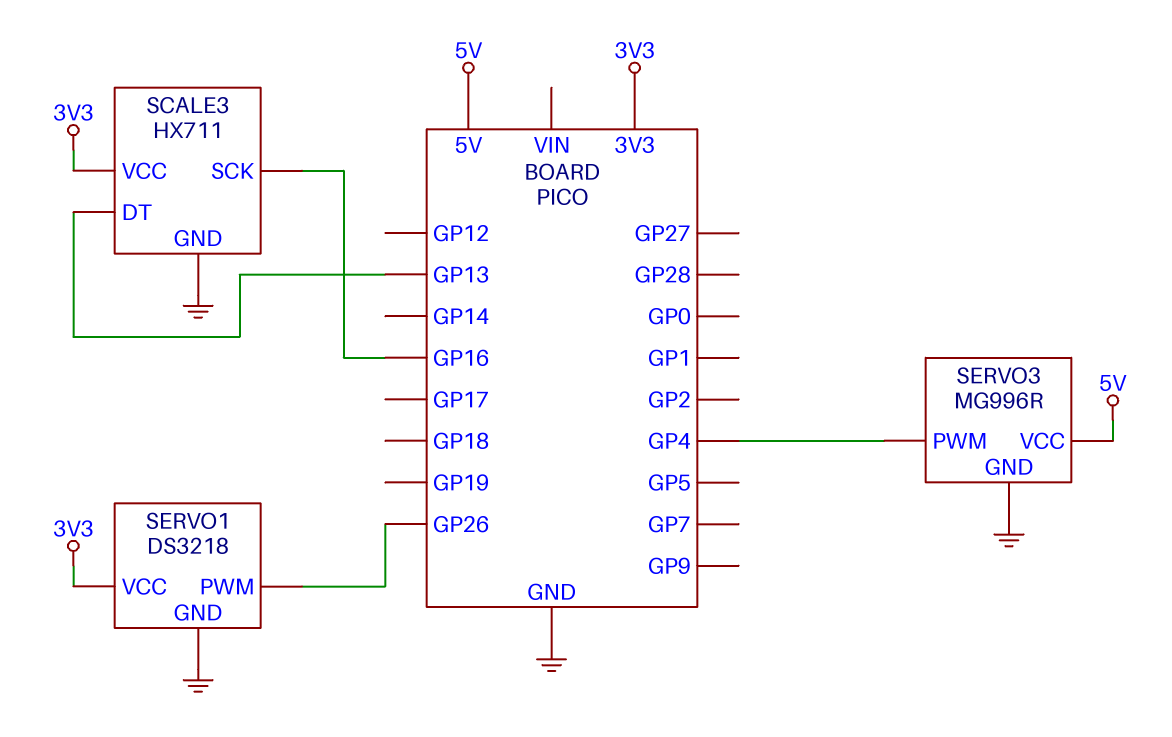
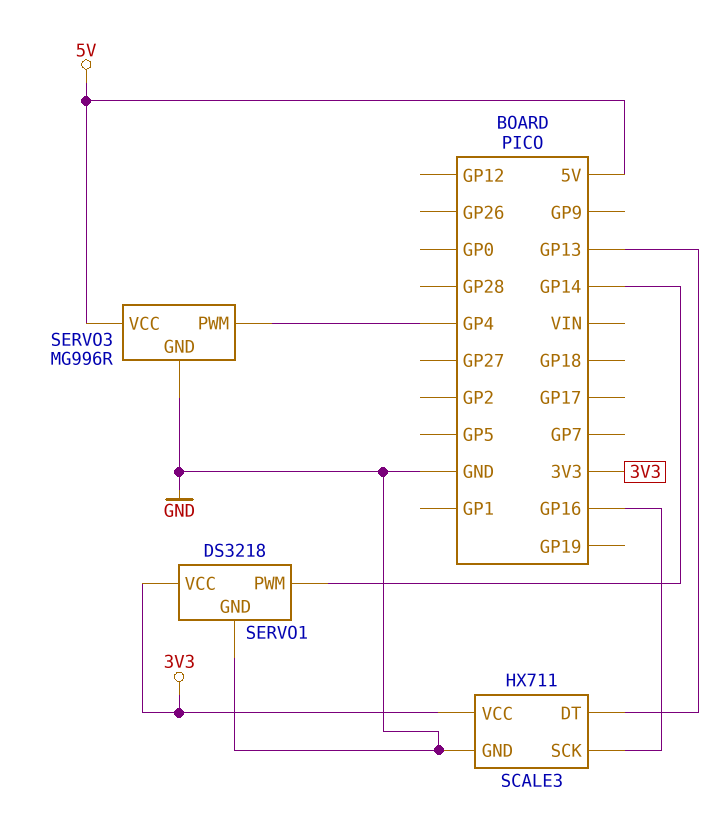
SERVO1 pin PWM: GP26 -> GP14

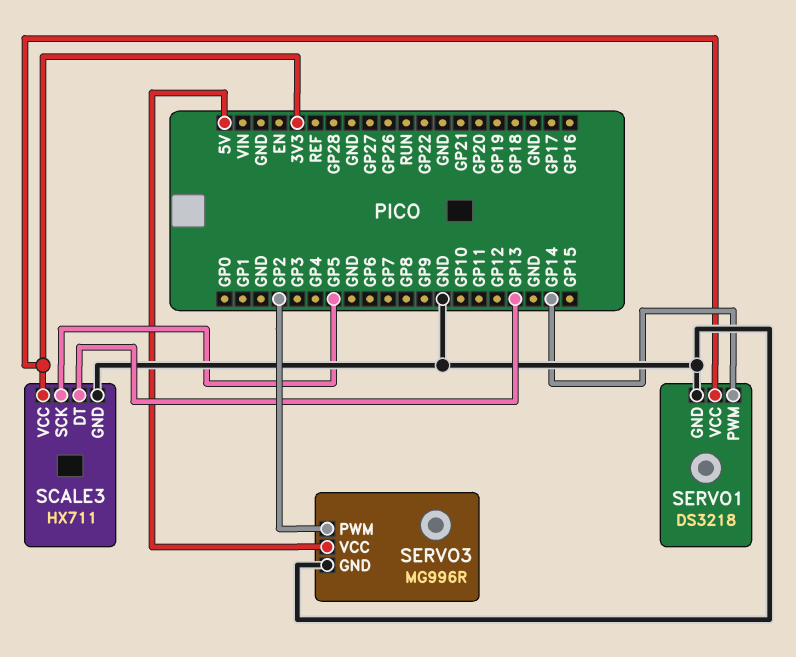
SCALE3 pin SCK: GP16 -> GP5
SERVO3 pin PWM: GP4 -> GP2

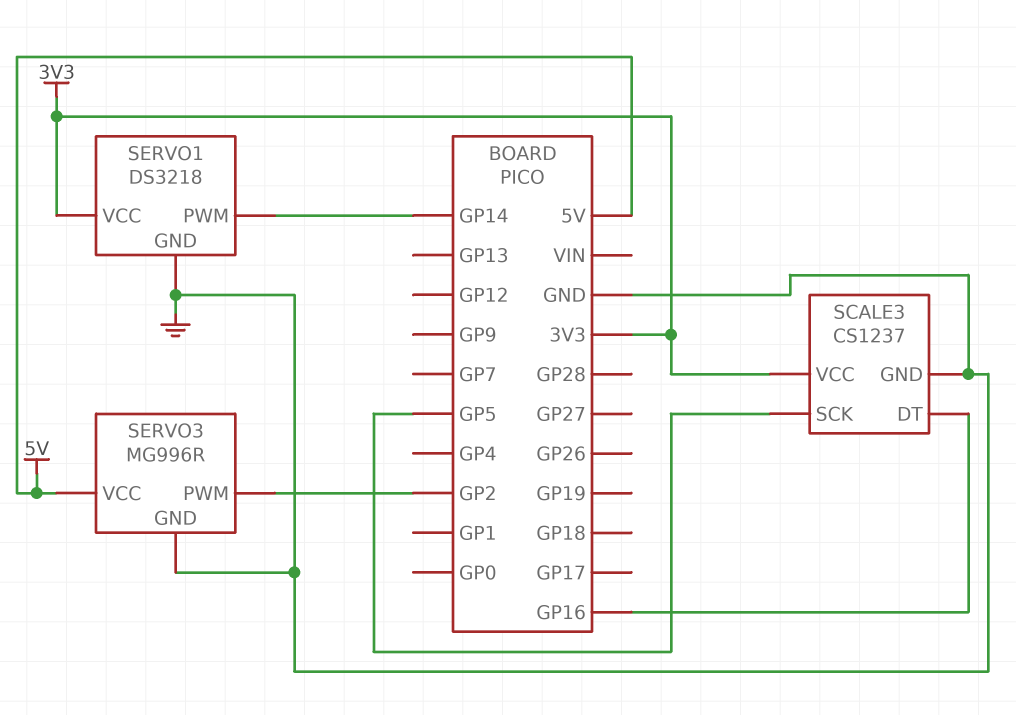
SCALE3: HX711 -> CS1237
SCALE3 pin DT: GP13 -> GP16

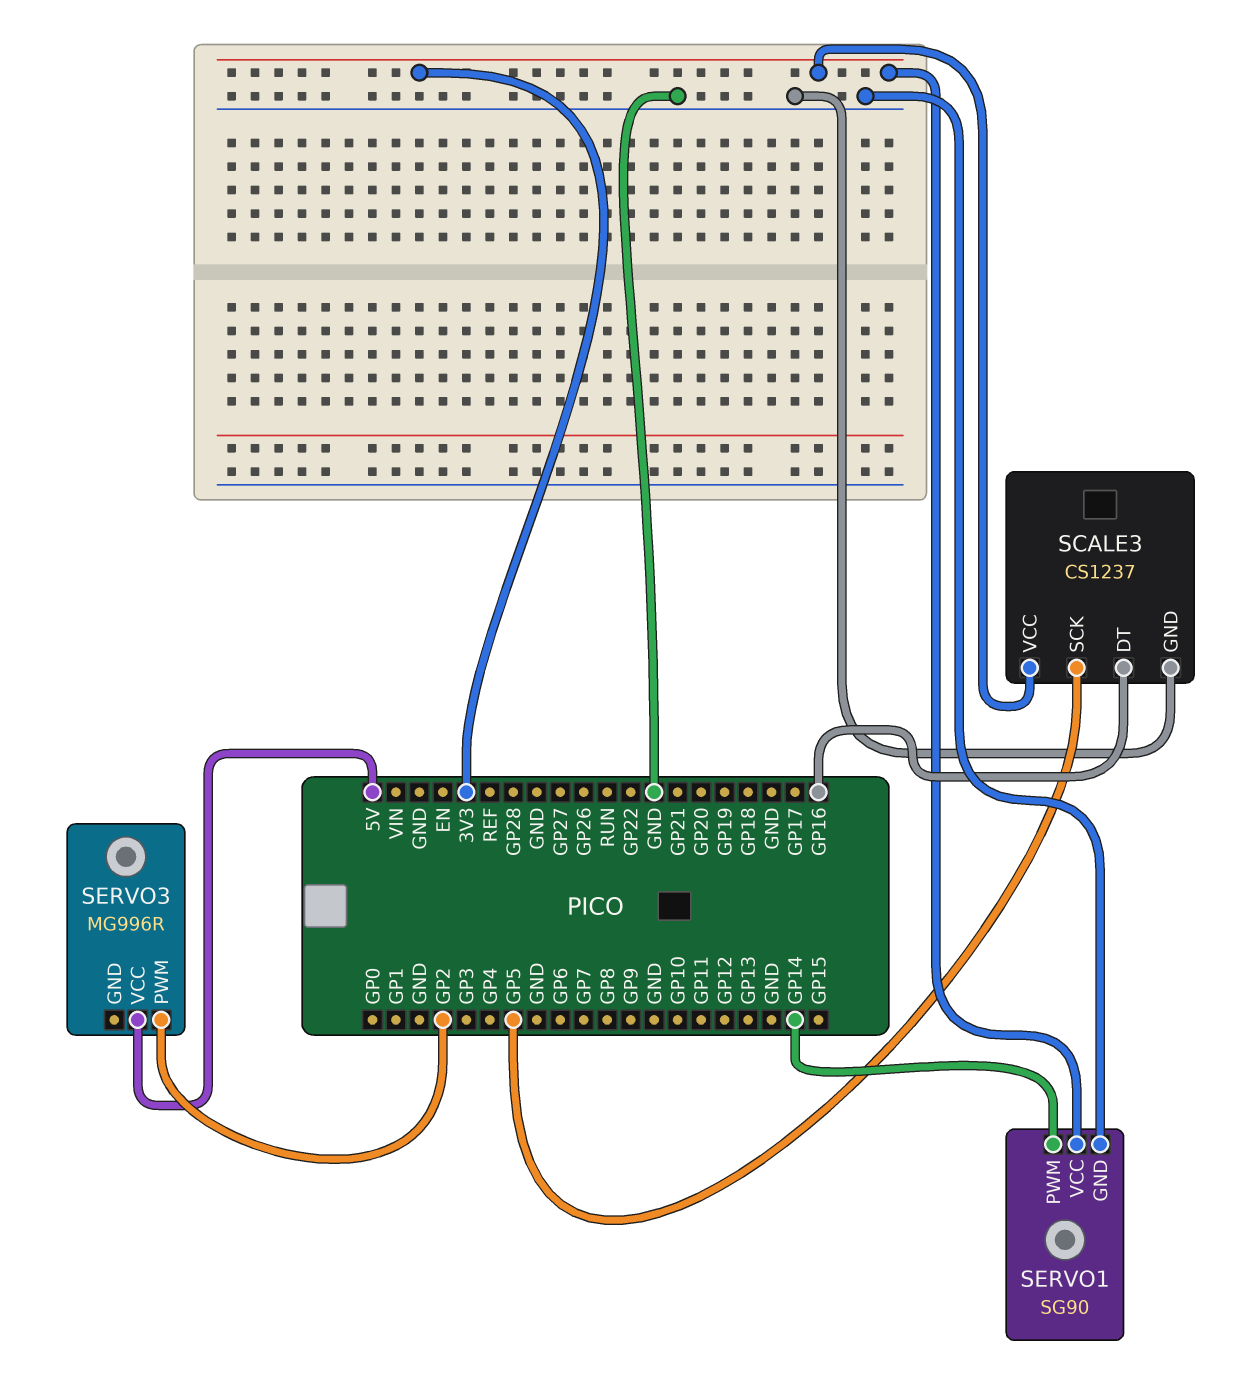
SERVO1: DS3218 -> SG90
SERVO3 pin GND: GND -> none

